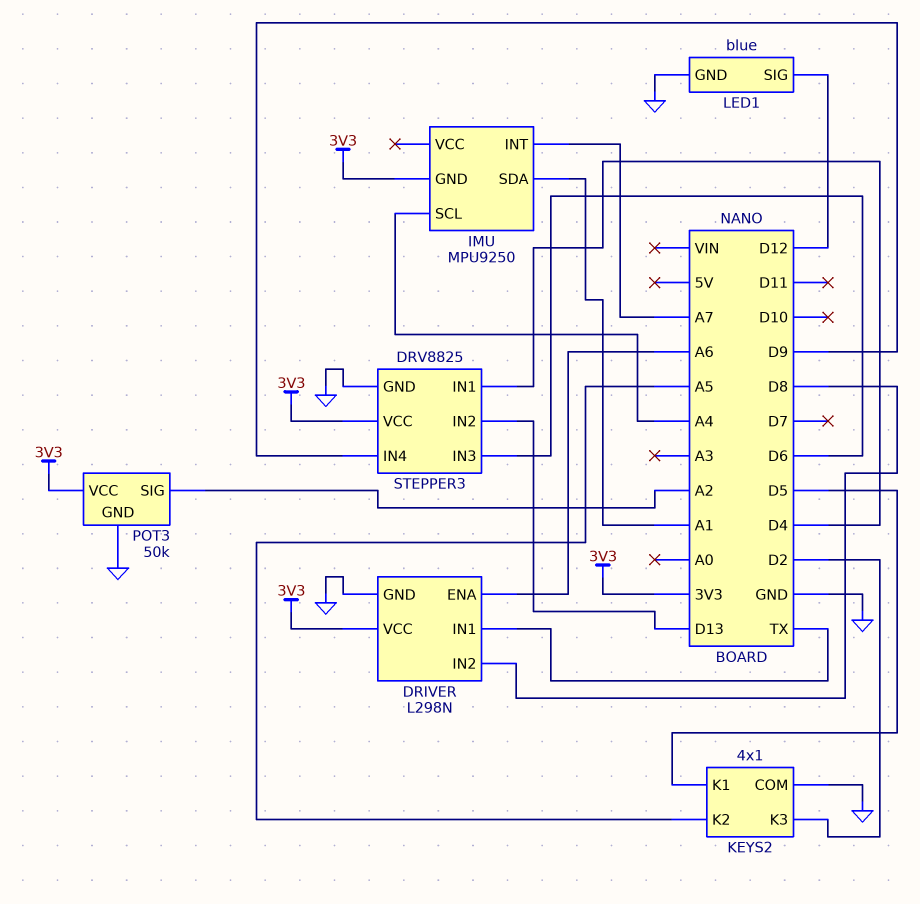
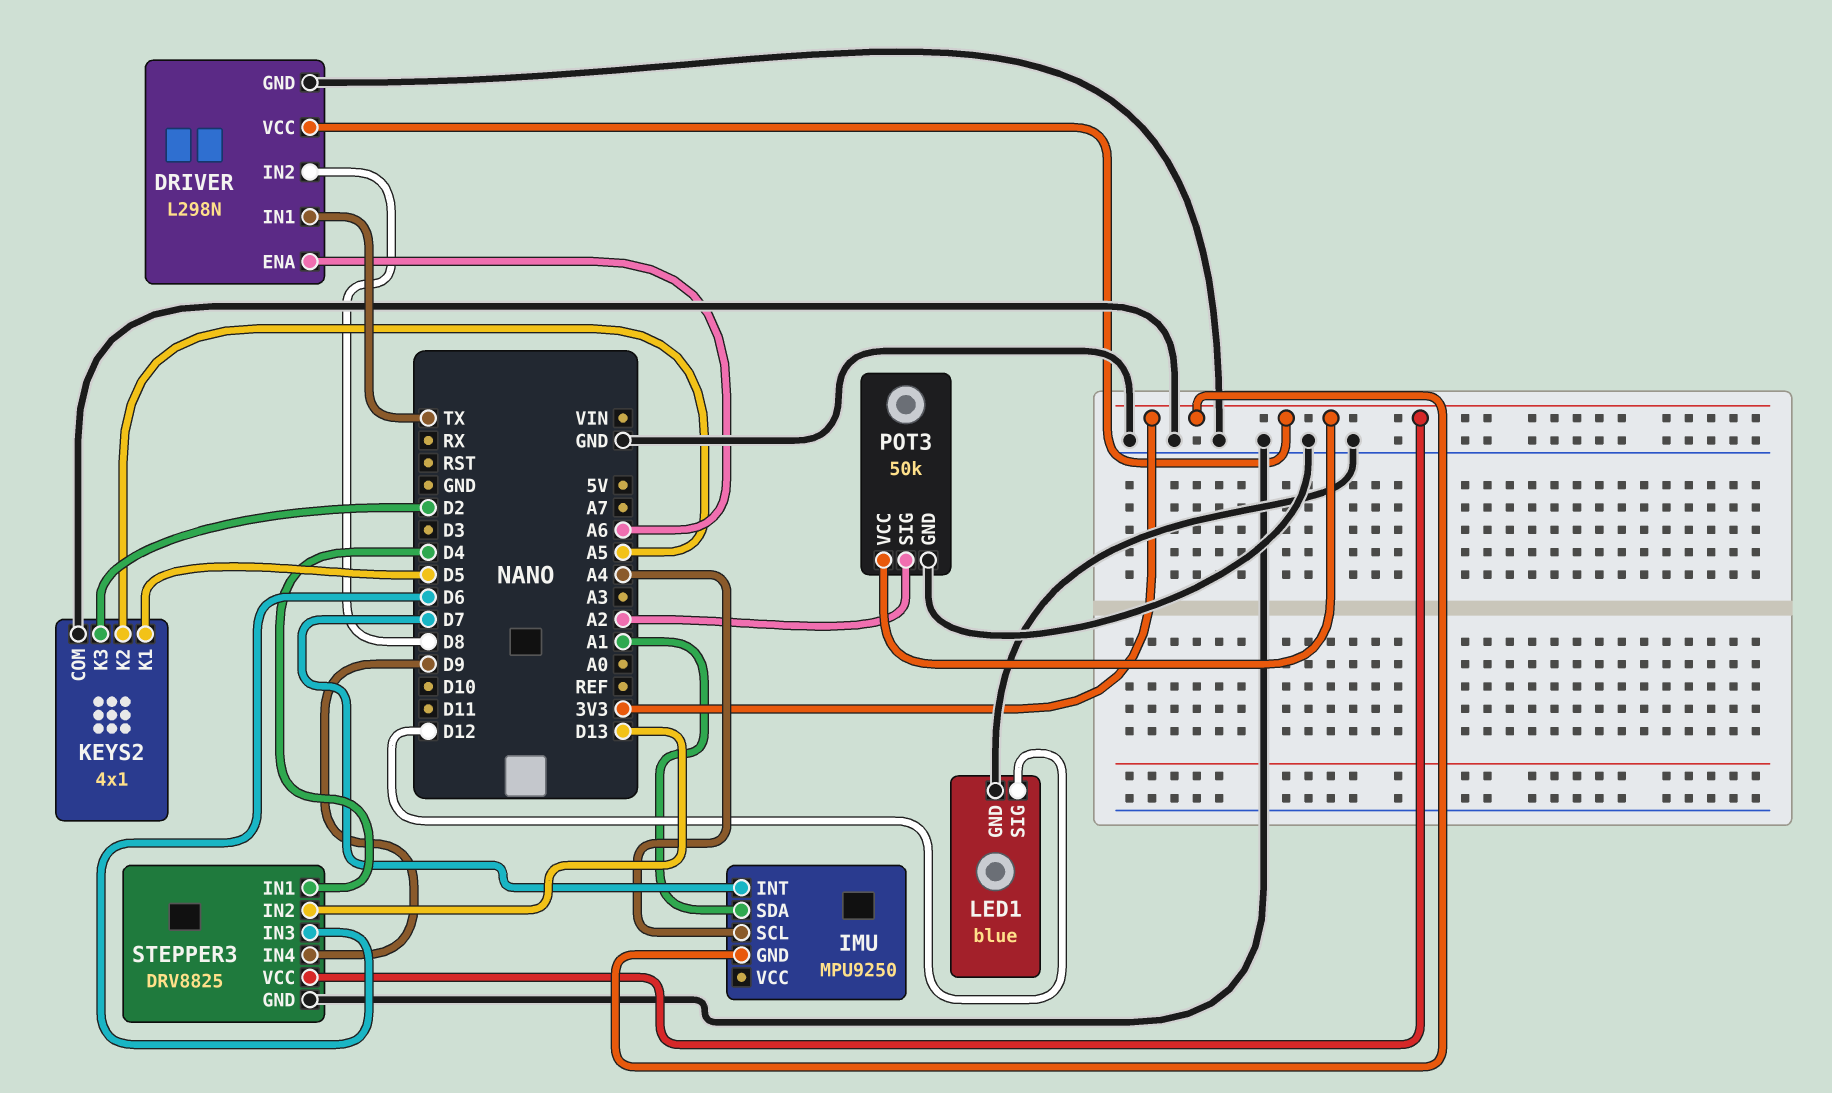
IMU pin INT: A7 -> D7

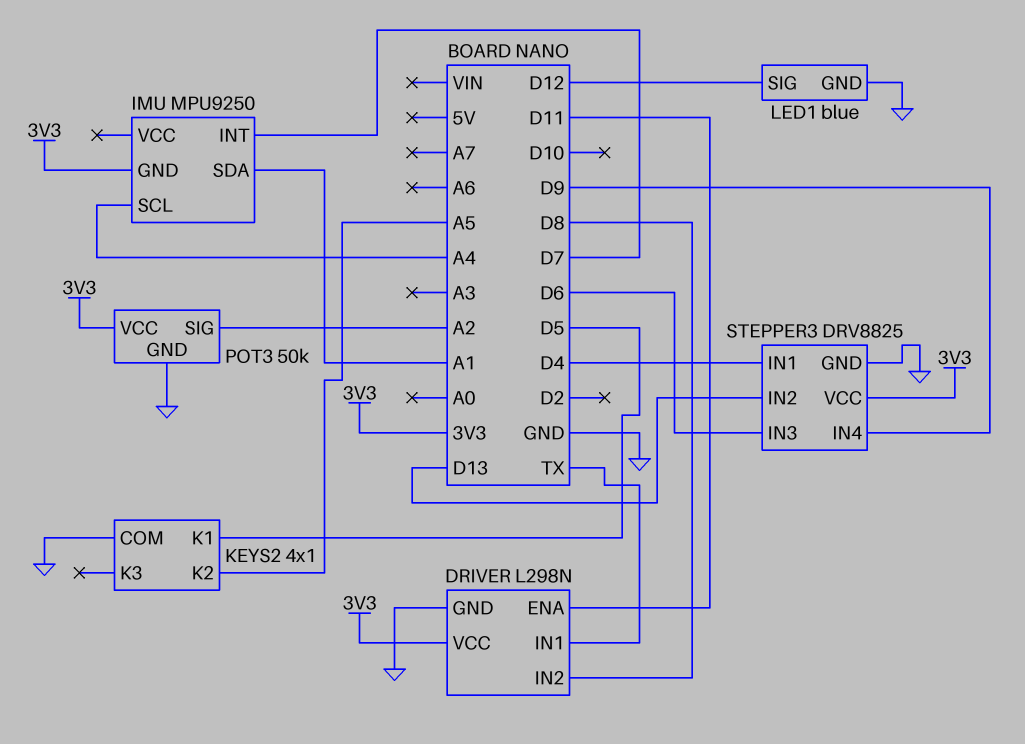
DRIVER pin ENA: A6 -> D11
KEYS2 pin K3: D2 -> none

